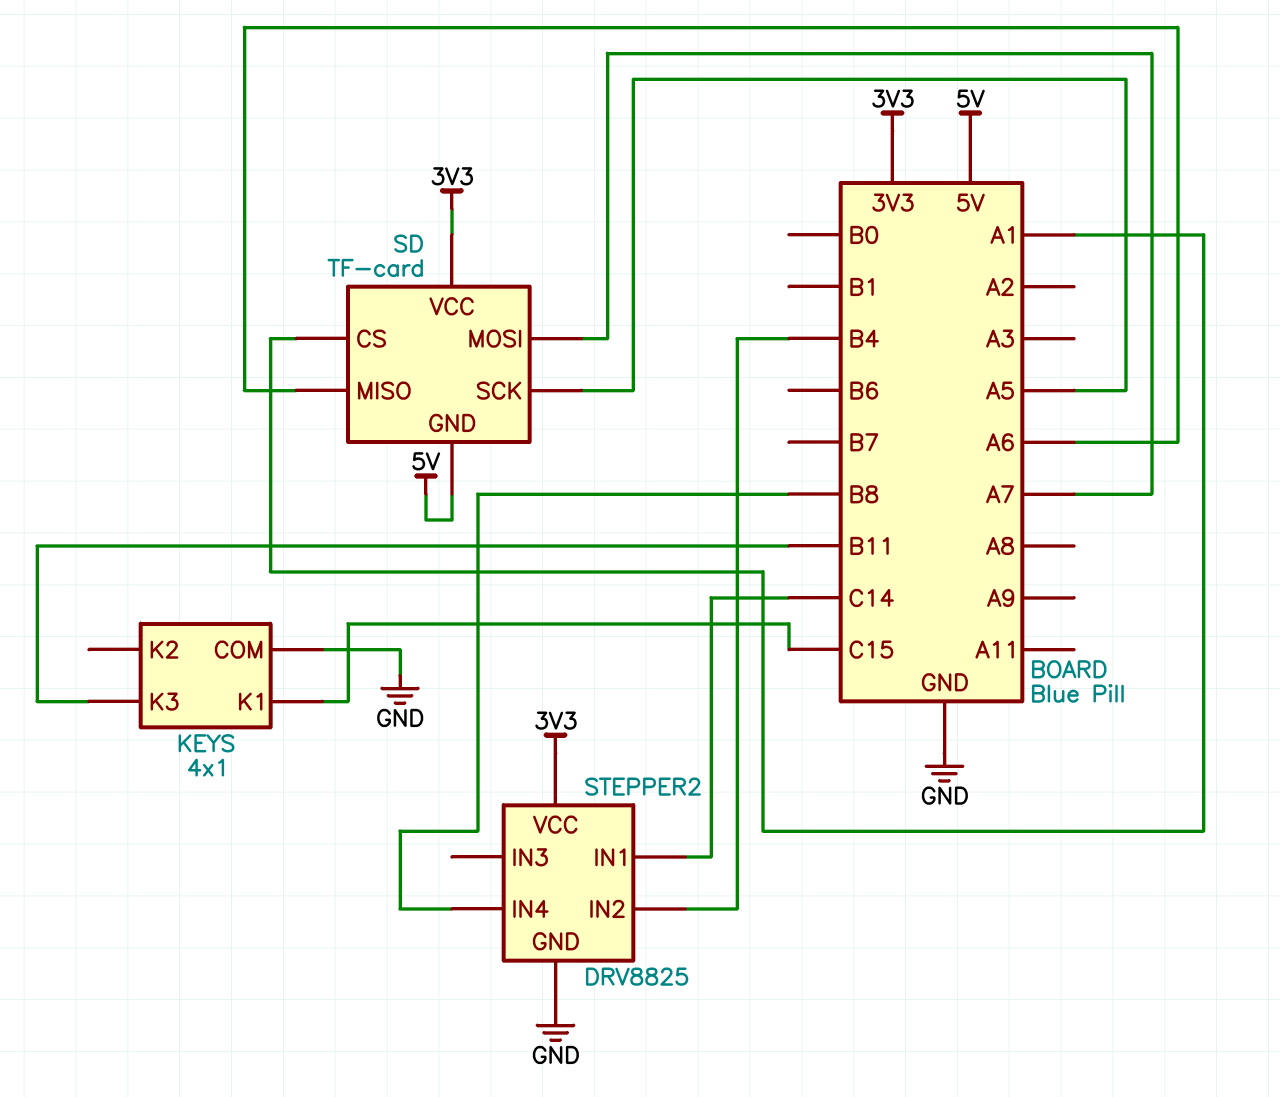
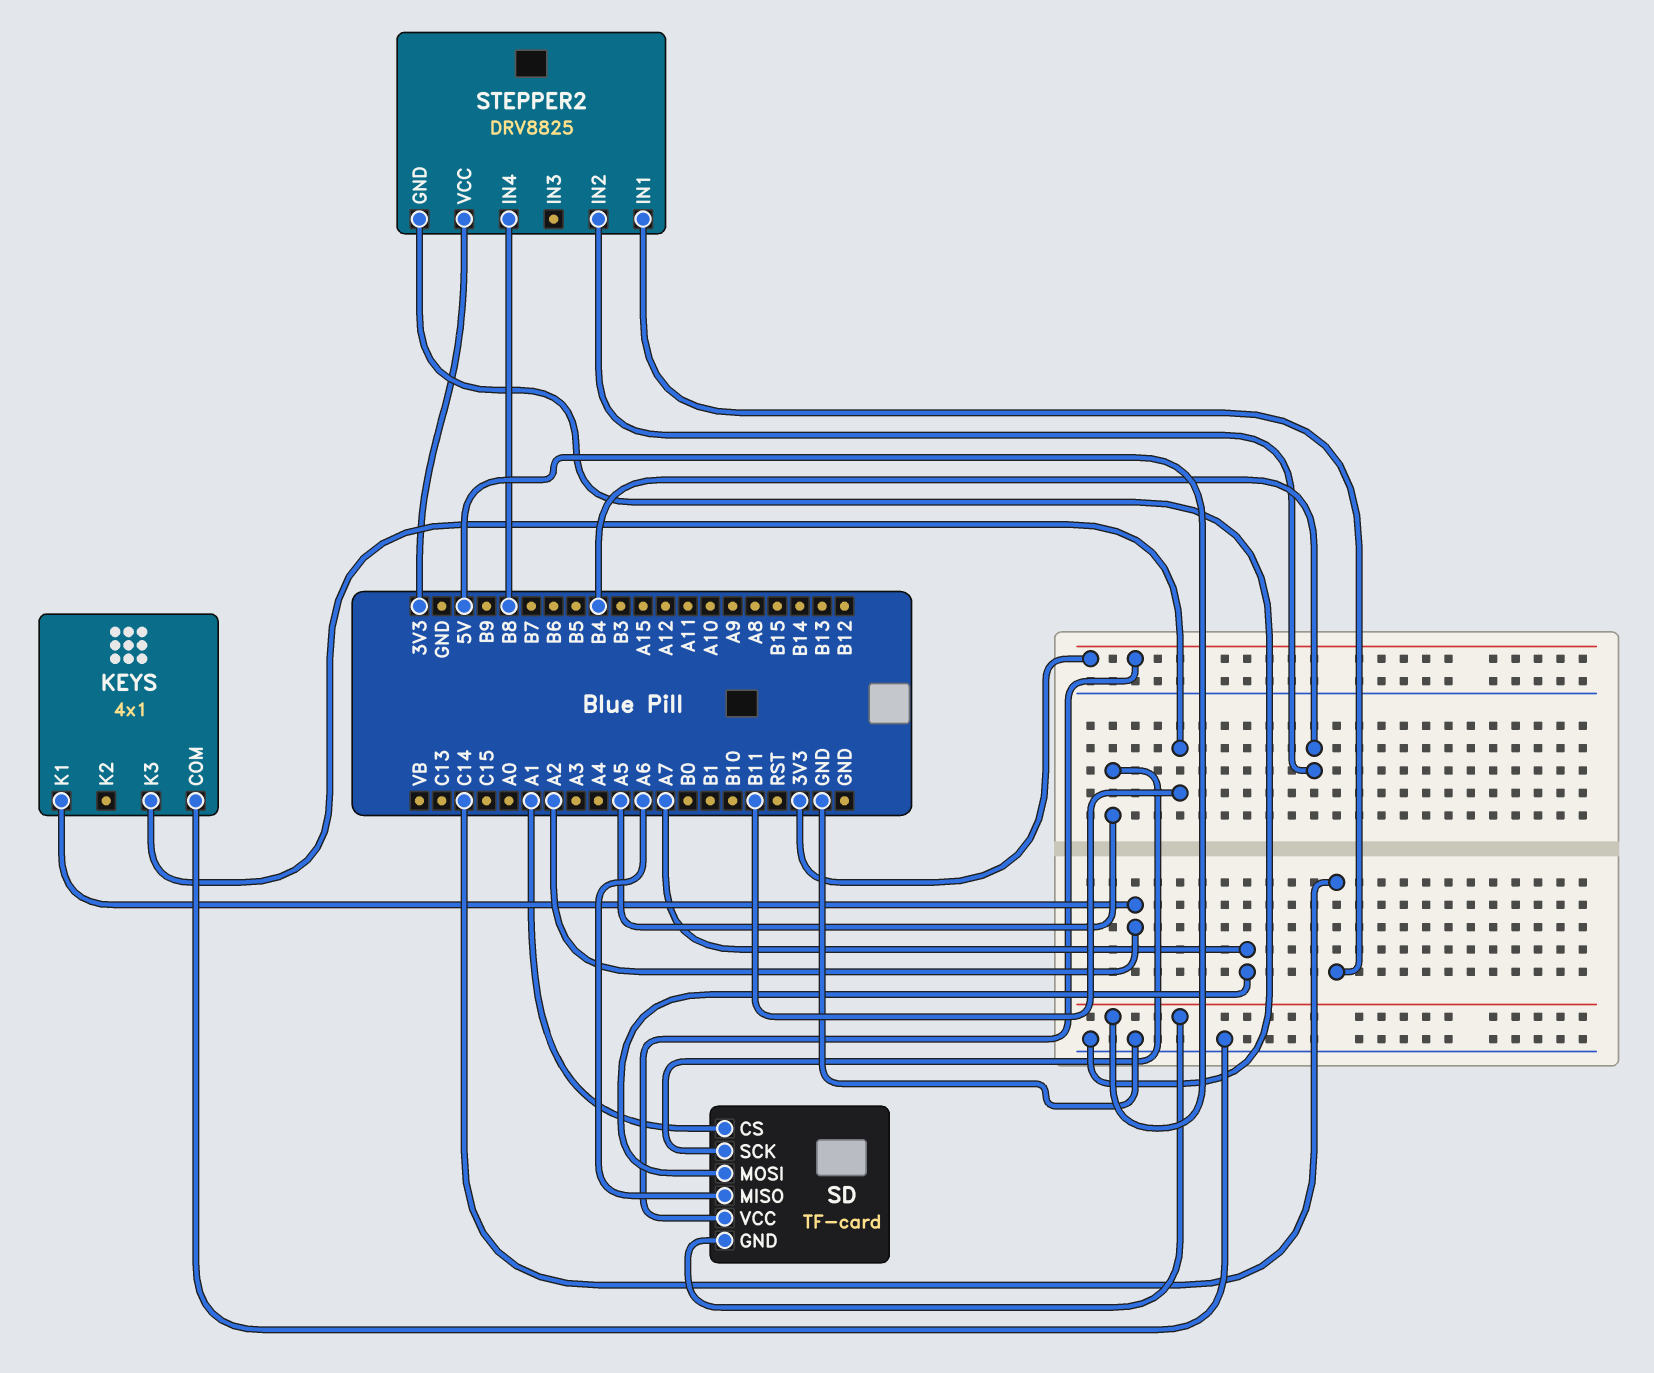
KEYS pin K1: C15 -> A2

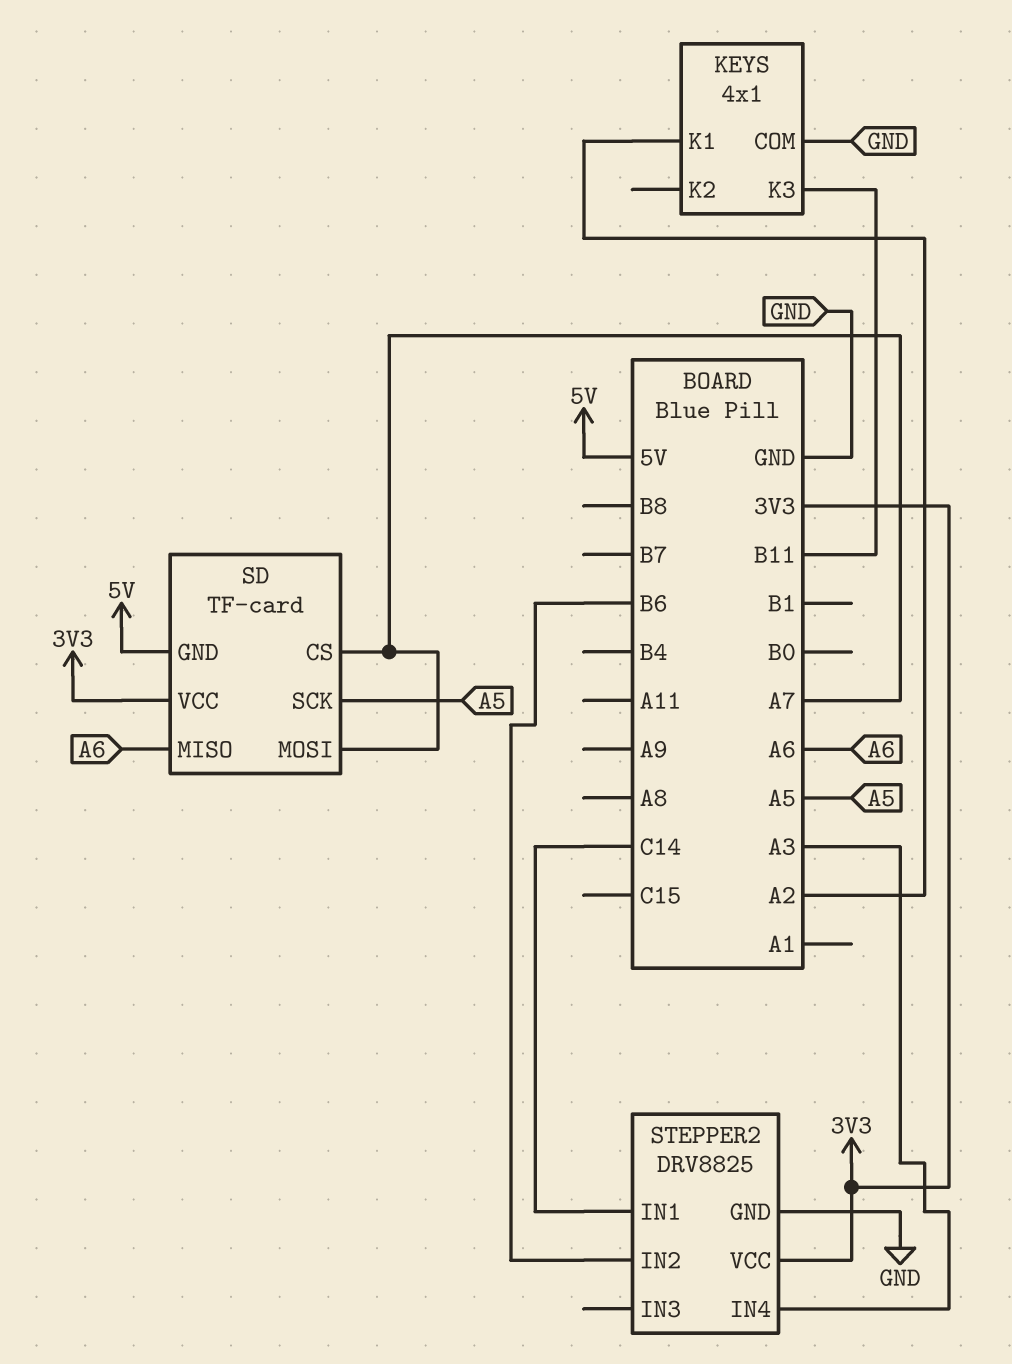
SD pin CS: A1 -> A7
STEPPER2 pin IN2: B4 -> B6
STEPPER2 pin IN4: B8 -> A3

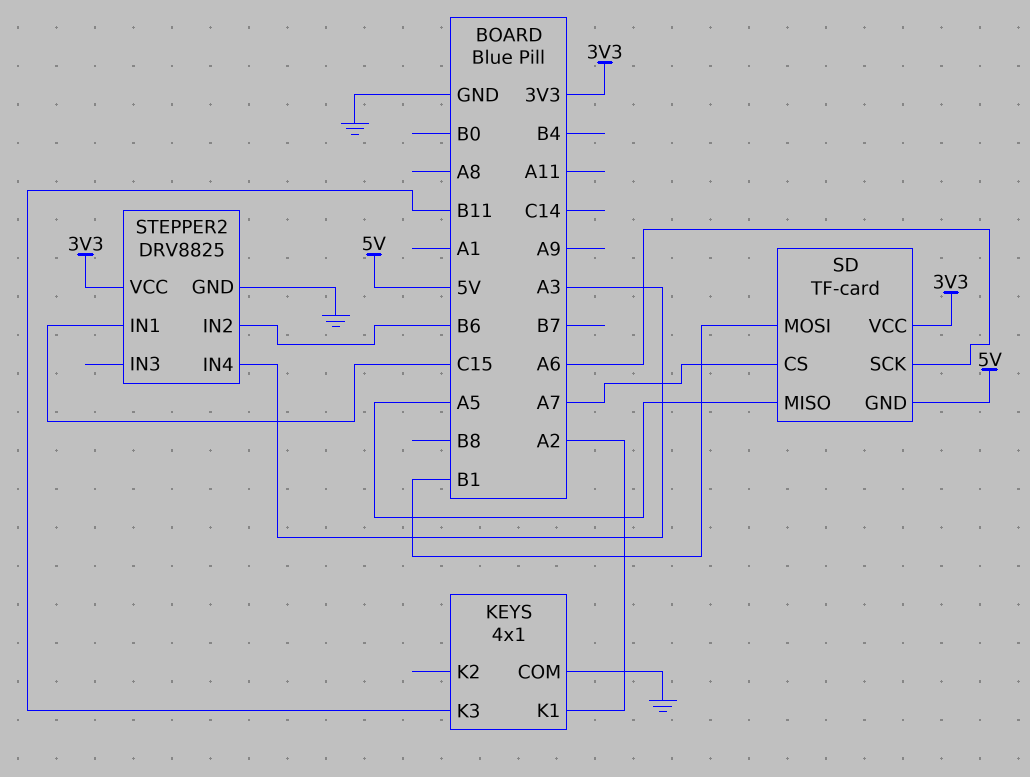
SD pin MISO: A6 -> A5
SD pin MOSI: A7 -> B1
SD pin SCK: A5 -> A6
STEPPER2 pin IN1: C14 -> C15

